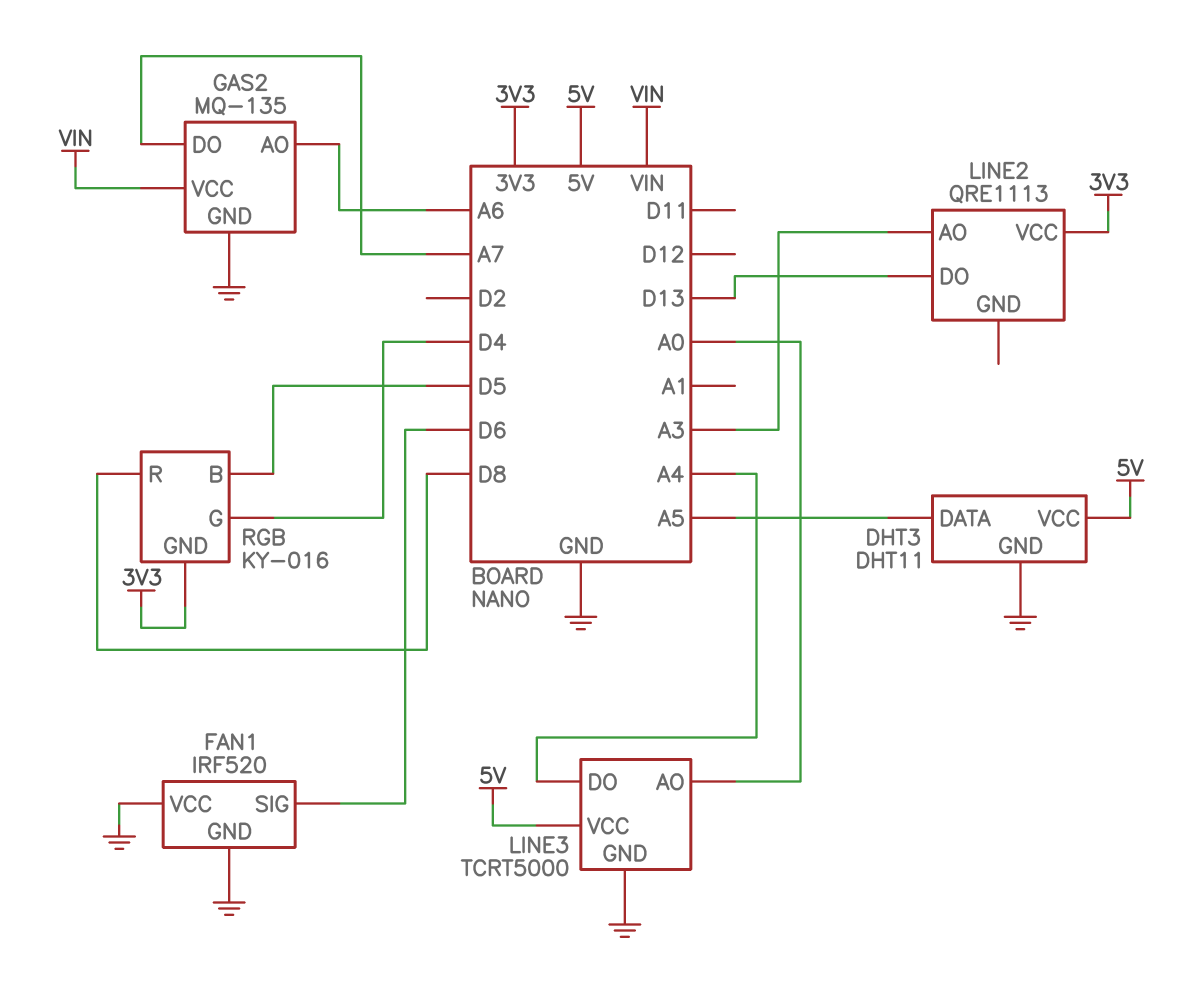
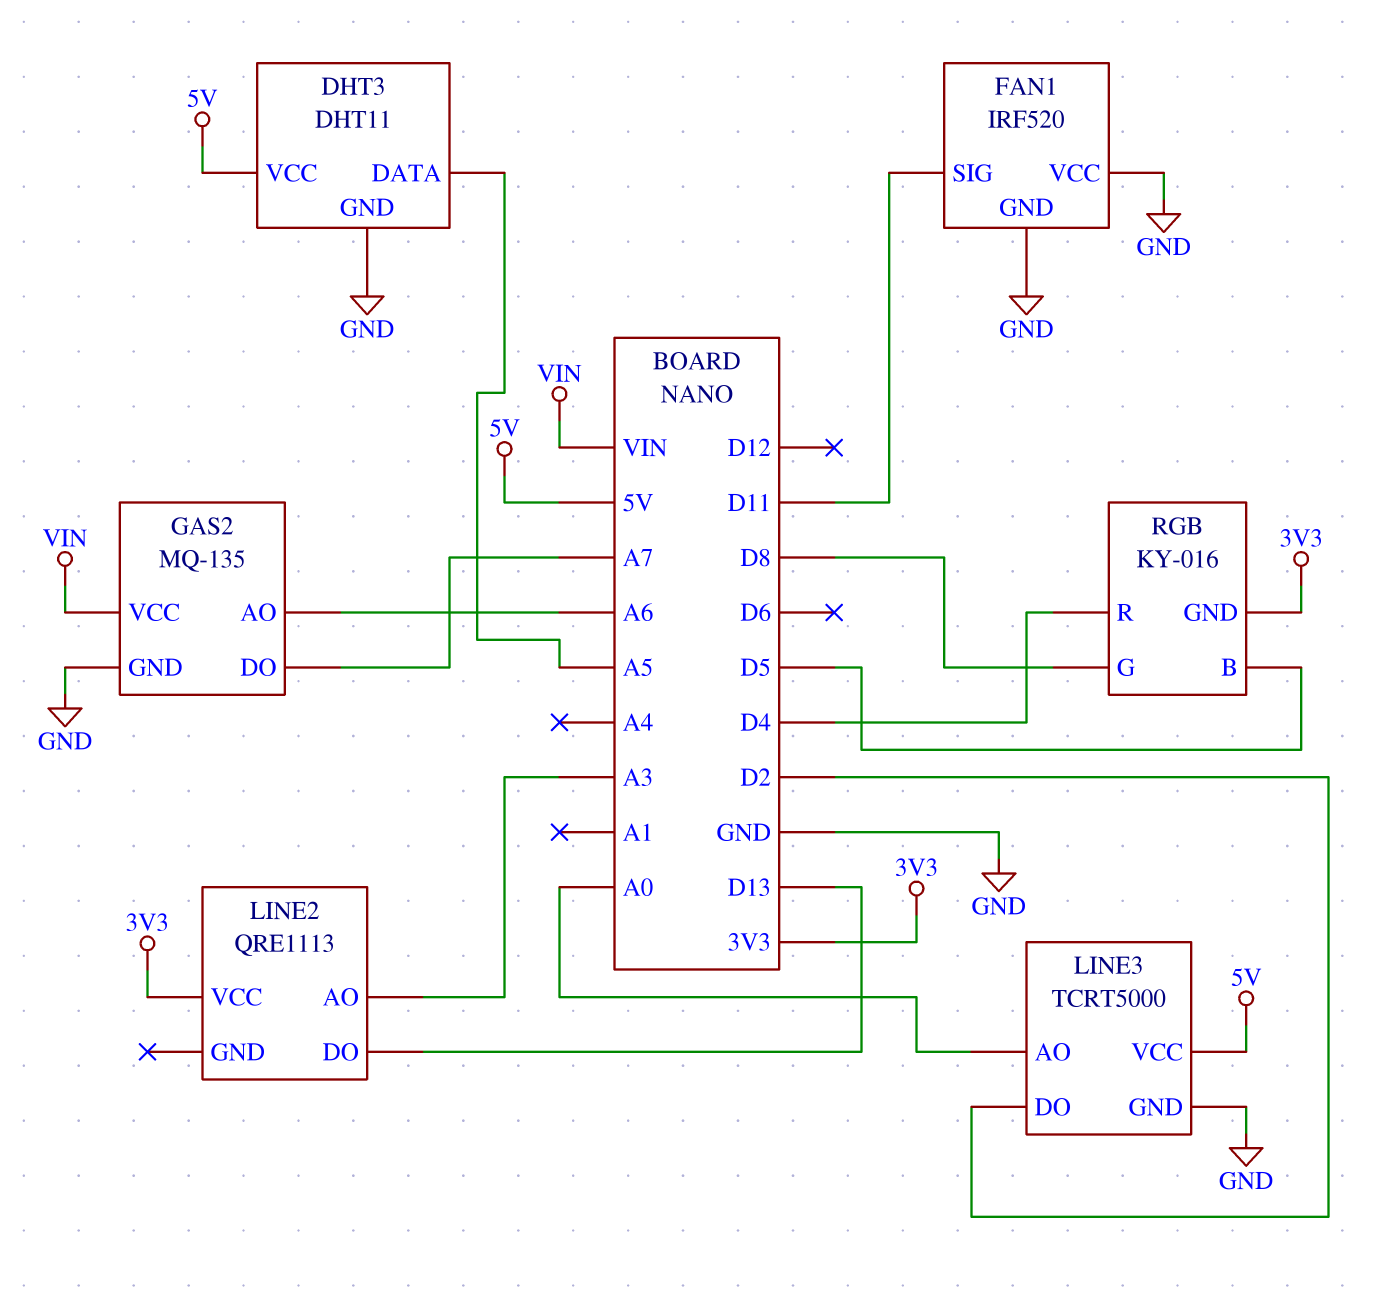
FAN1 pin SIG: D6 -> D11
LINE3 pin DO: A4 -> D2
RGB pin G: D4 -> D8
RGB pin R: D8 -> D4

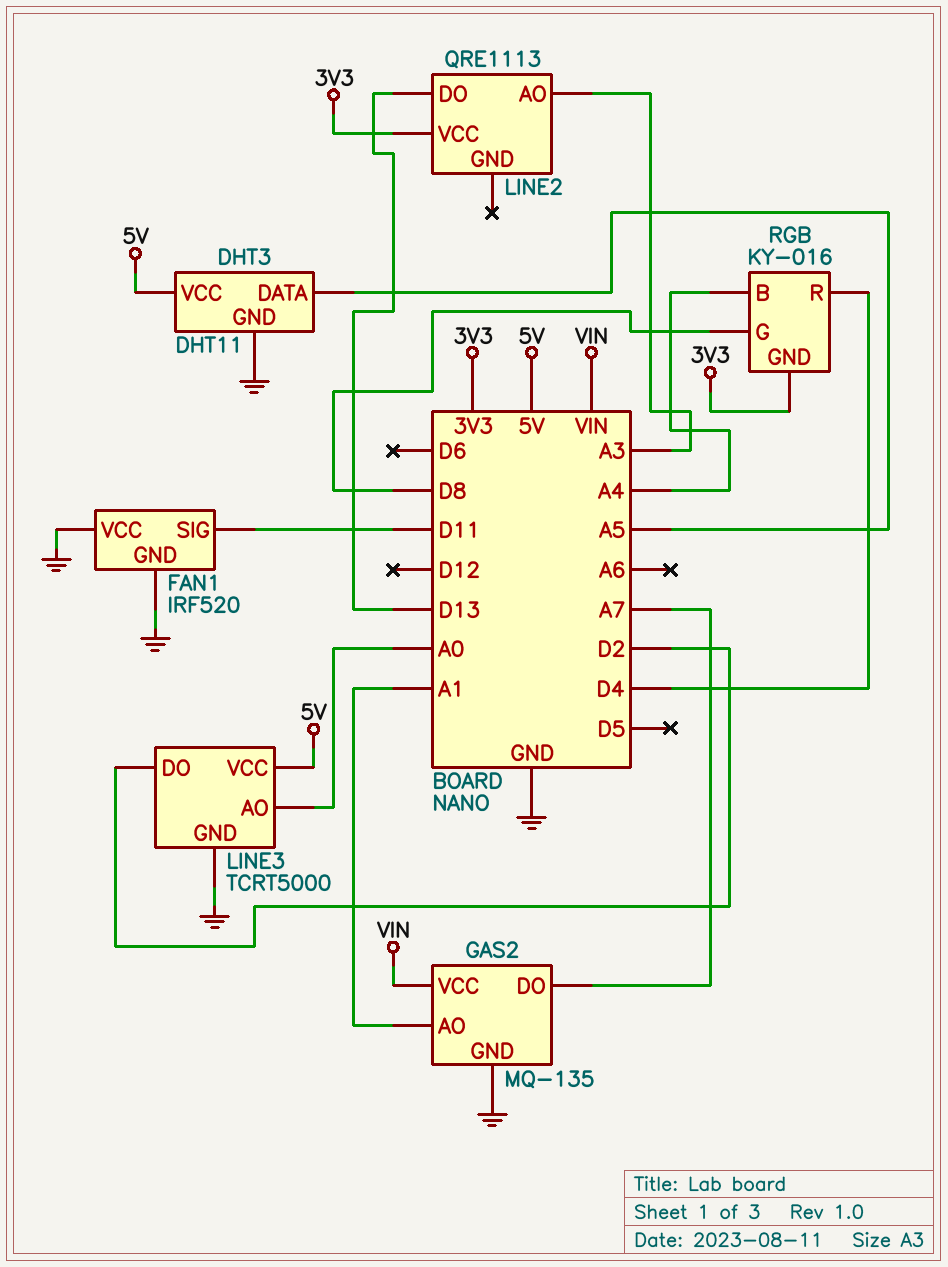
GAS2 pin AO: A6 -> A1
RGB pin B: D5 -> A4

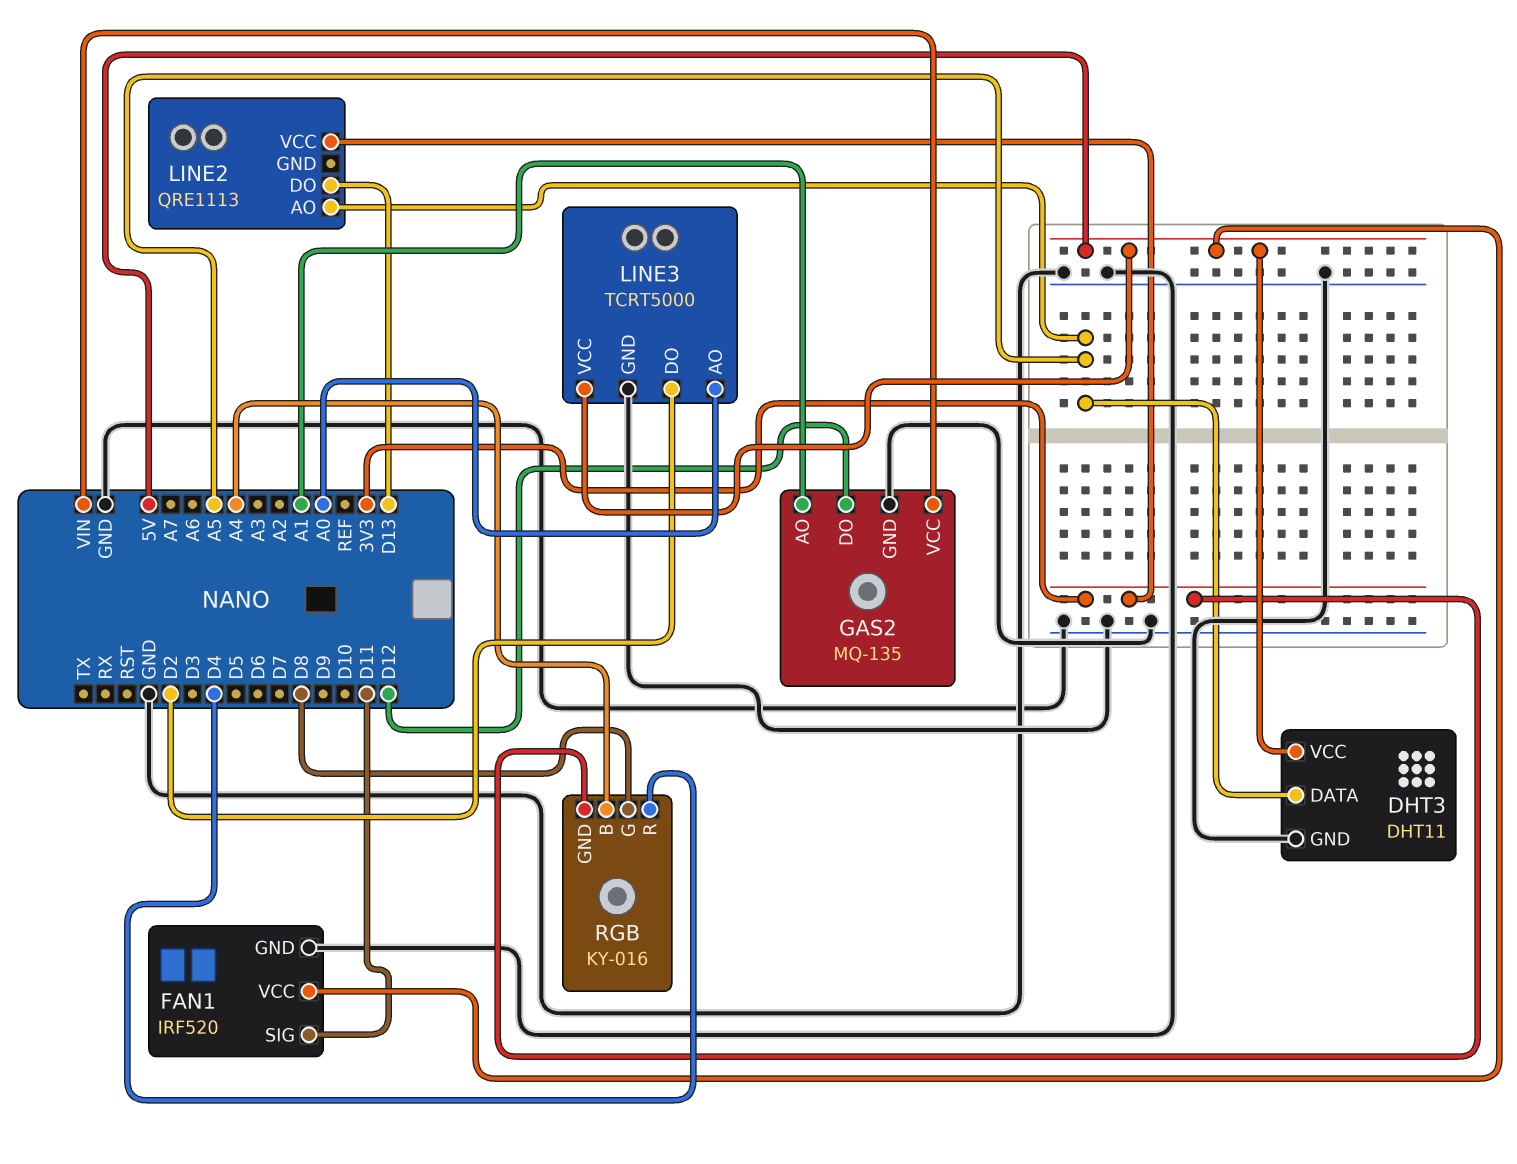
FAN1 pin VCC: GND -> 5V
GAS2 pin DO: A7 -> D12
LINE2 pin AO: A3 -> A5

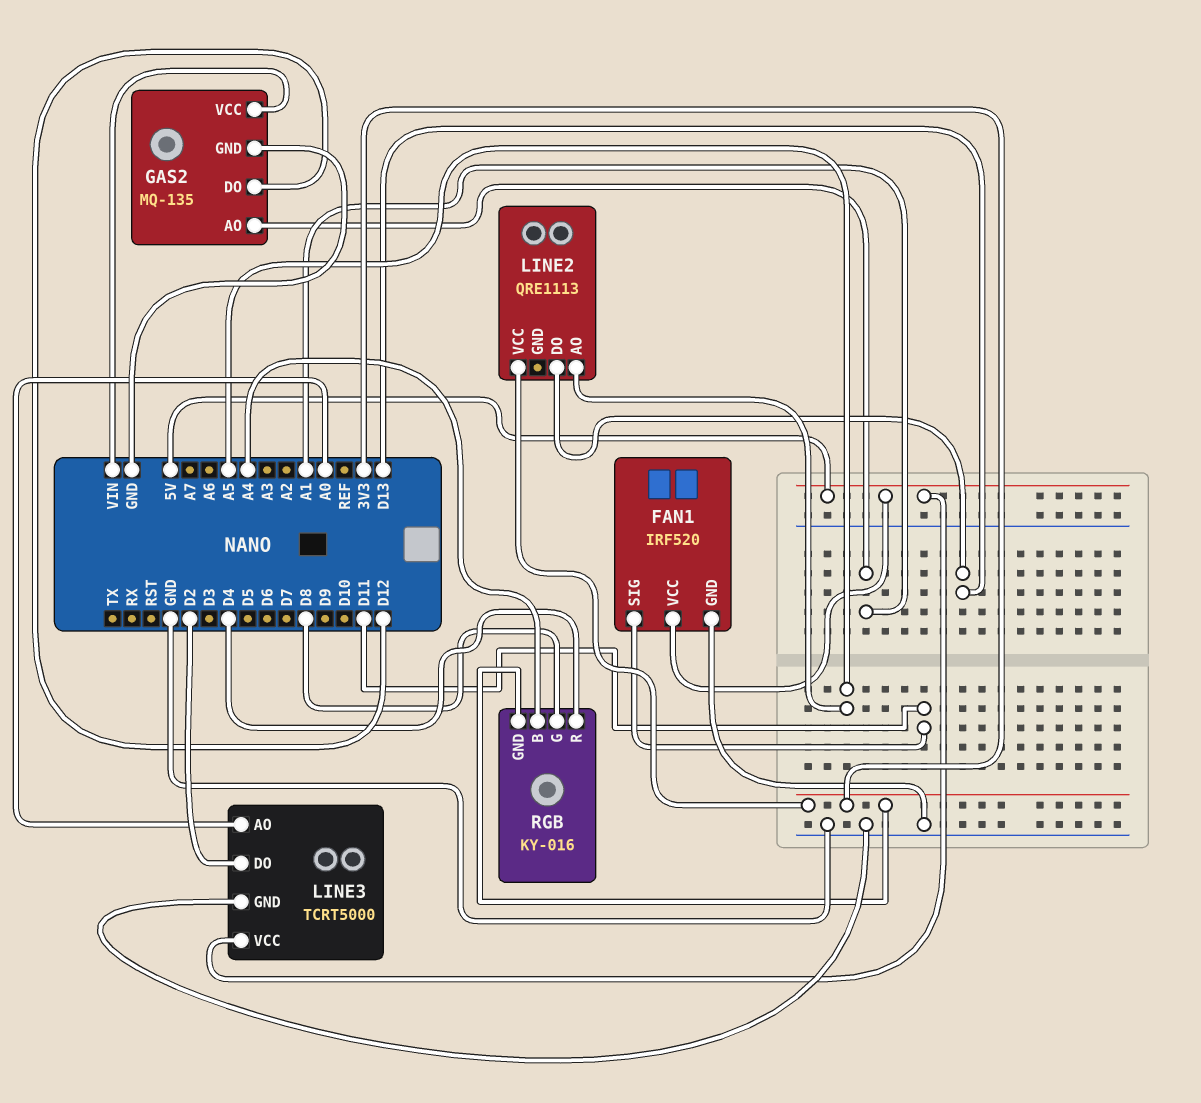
DHT3: DHT11 -> none
DHT3 pin DATA: A5 -> none
DHT3 pin GND: GND -> none
DHT3 pin VCC: 5V -> none

